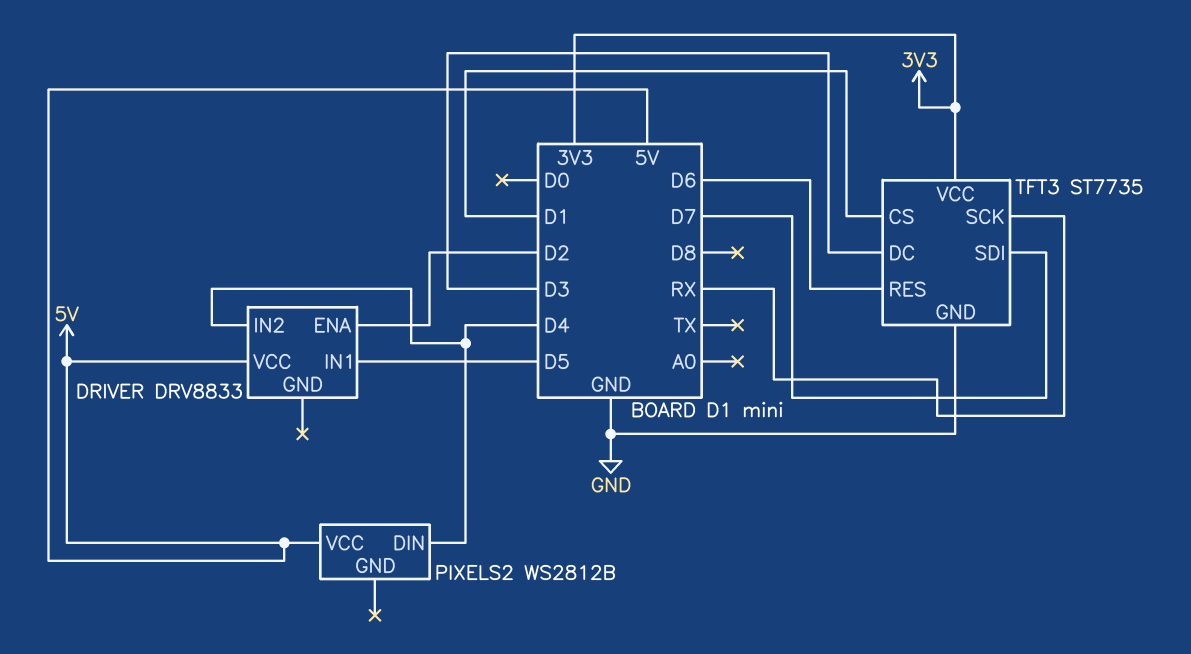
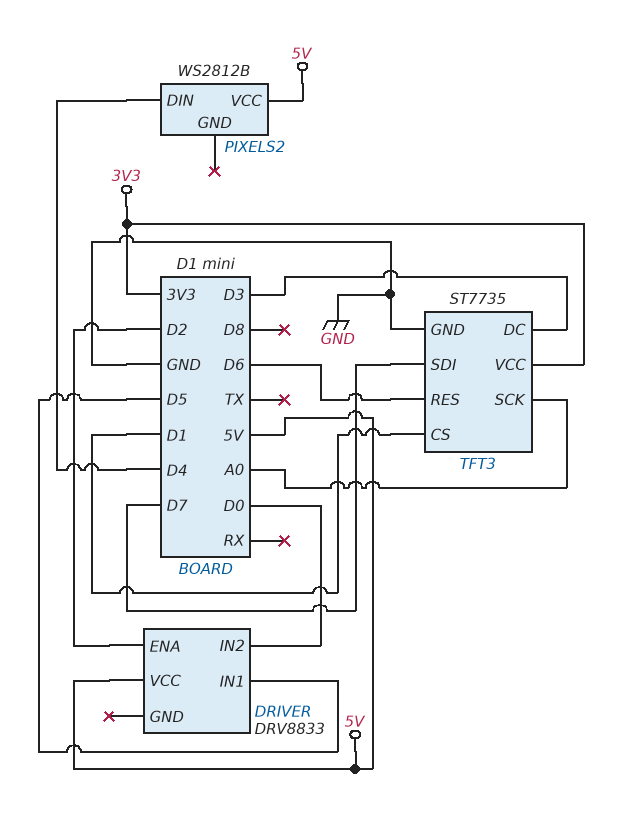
DRIVER pin IN2: D4 -> D0
TFT3 pin SCK: RX -> A0

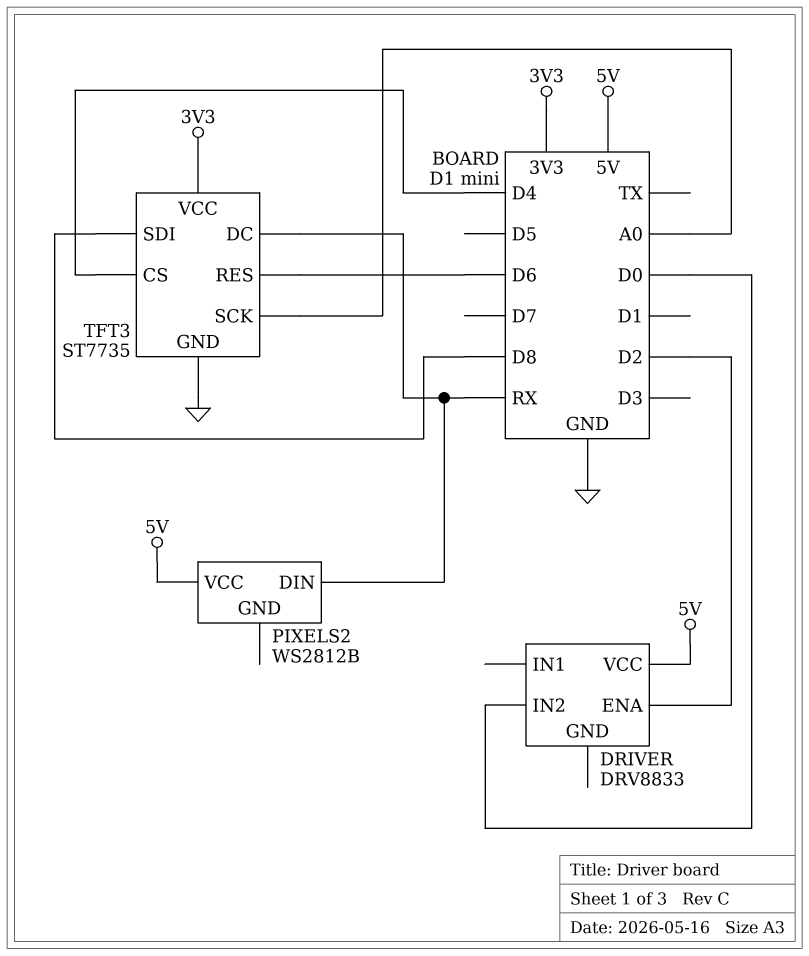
DRIVER pin IN1: D5 -> none
PIXELS2 pin DIN: D4 -> RX
TFT3 pin CS: D1 -> D4
TFT3 pin DC: D3 -> RX
TFT3 pin SDI: D7 -> D8

